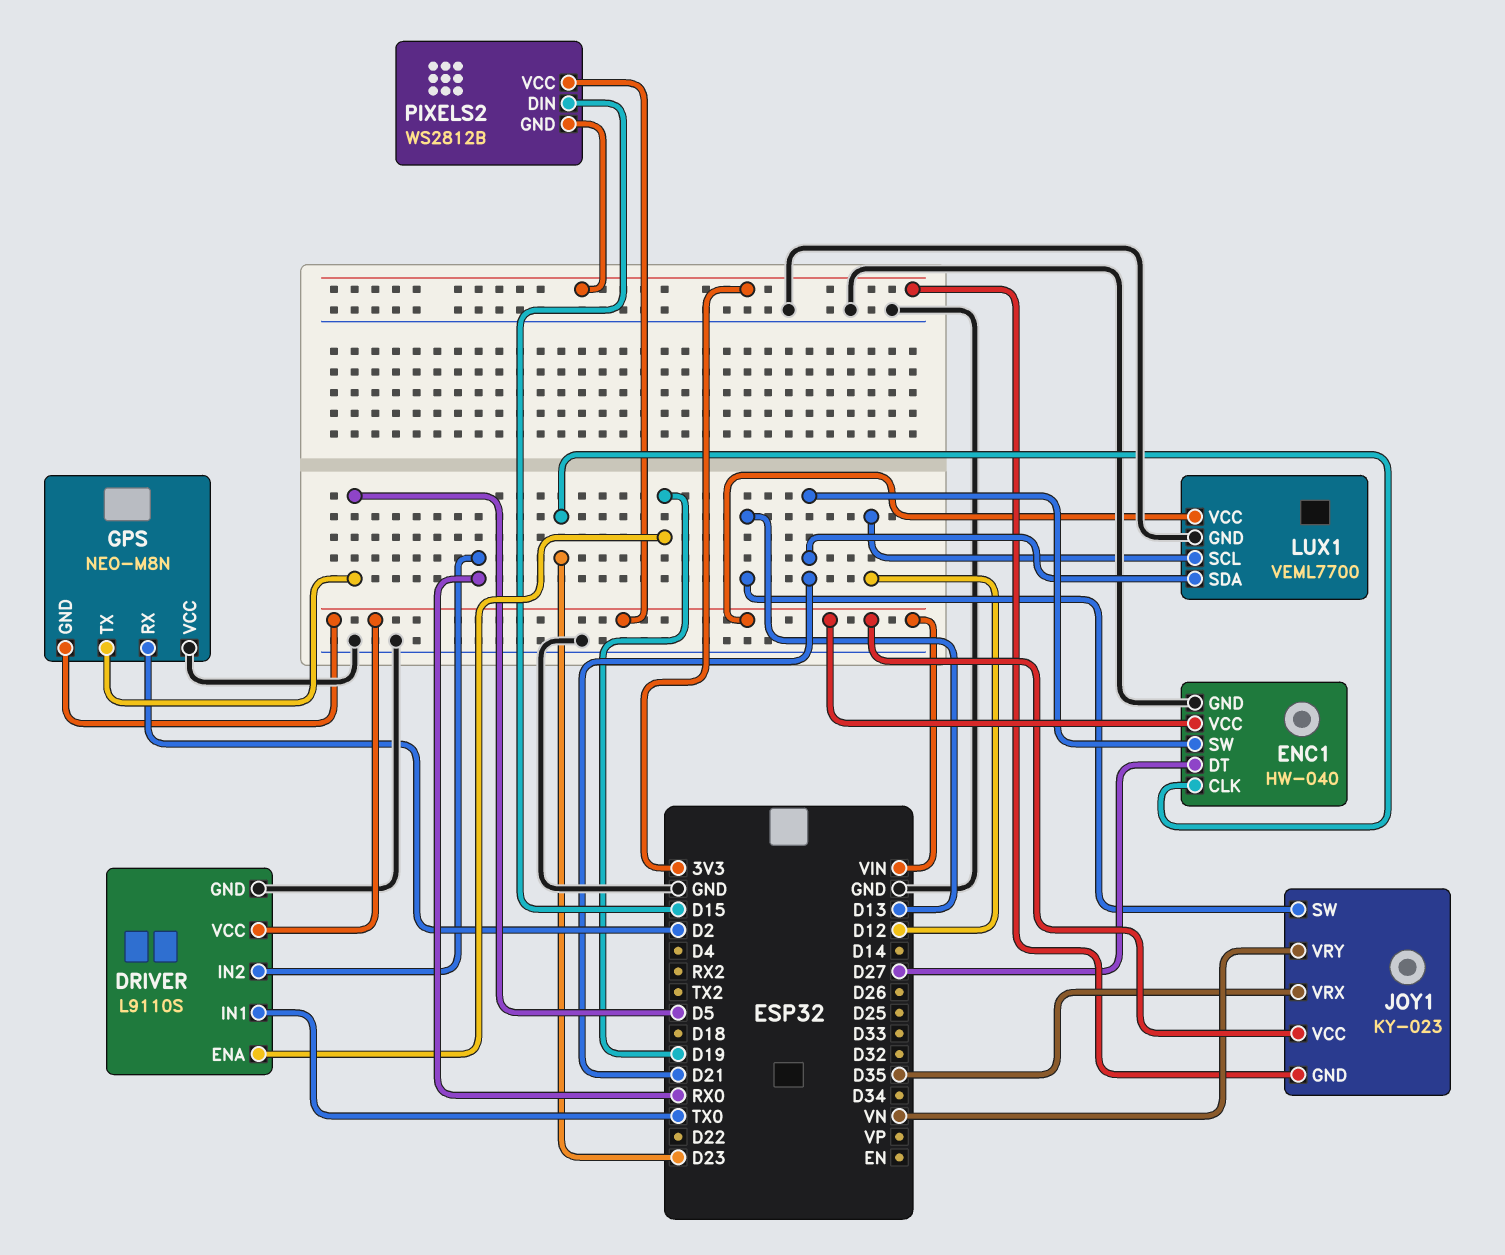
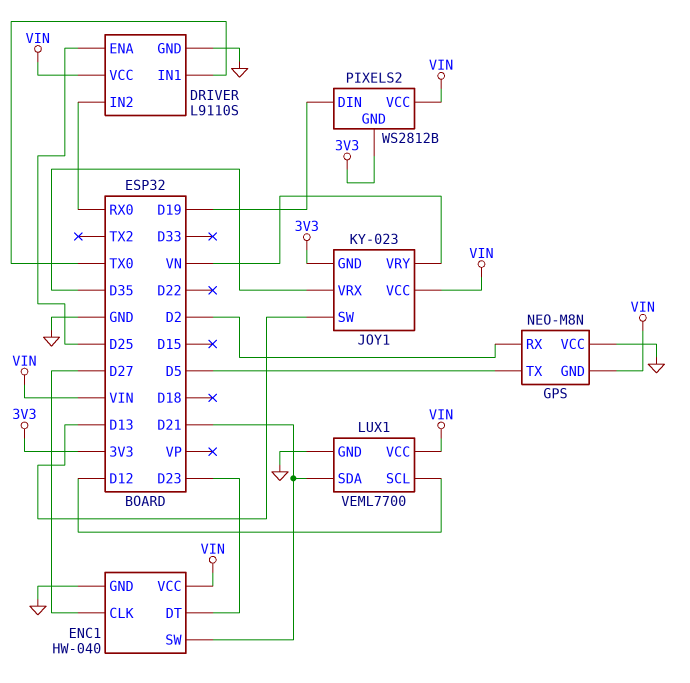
DRIVER pin ENA: D19 -> D25
ENC1 pin CLK: D23 -> D27
ENC1 pin DT: D27 -> D23
PIXELS2 pin DIN: D15 -> D19

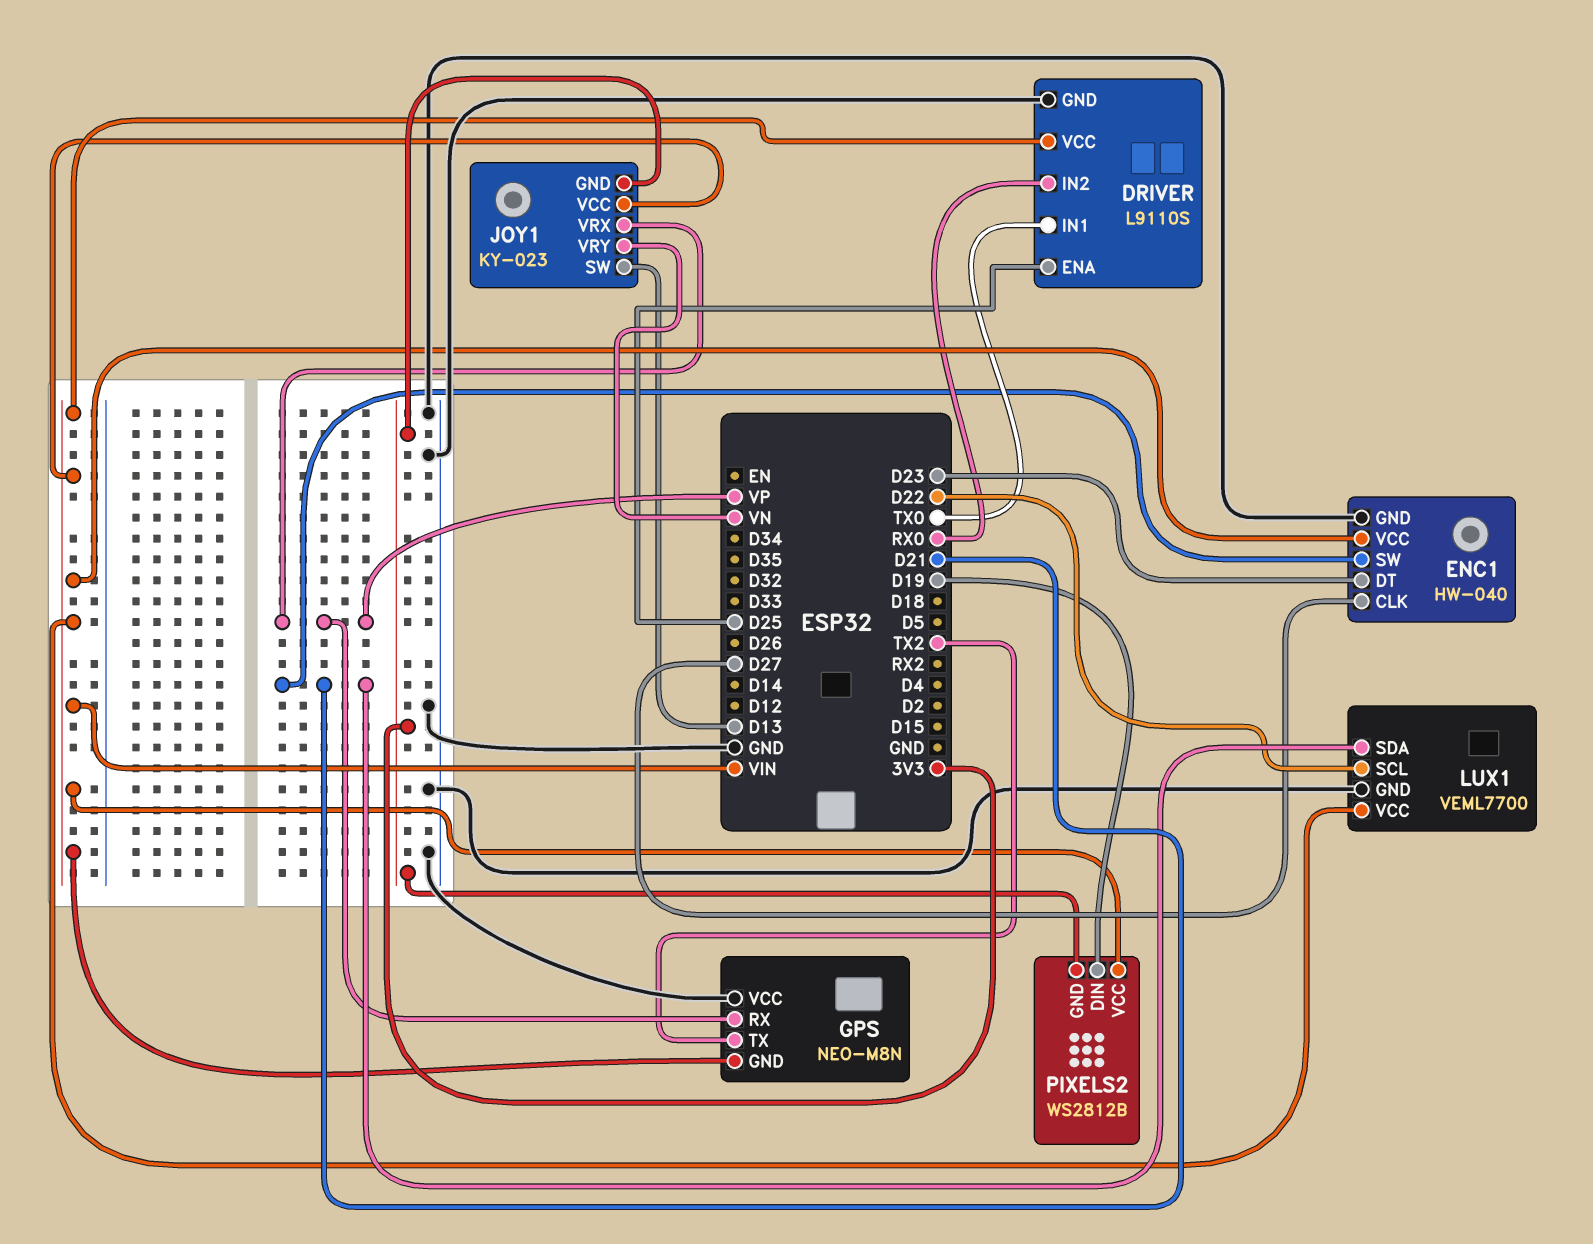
GPS pin RX: D2 -> VP
GPS pin TX: D5 -> TX2
JOY1 pin VRX: D35 -> VP
LUX1 pin SCL: D12 -> D22

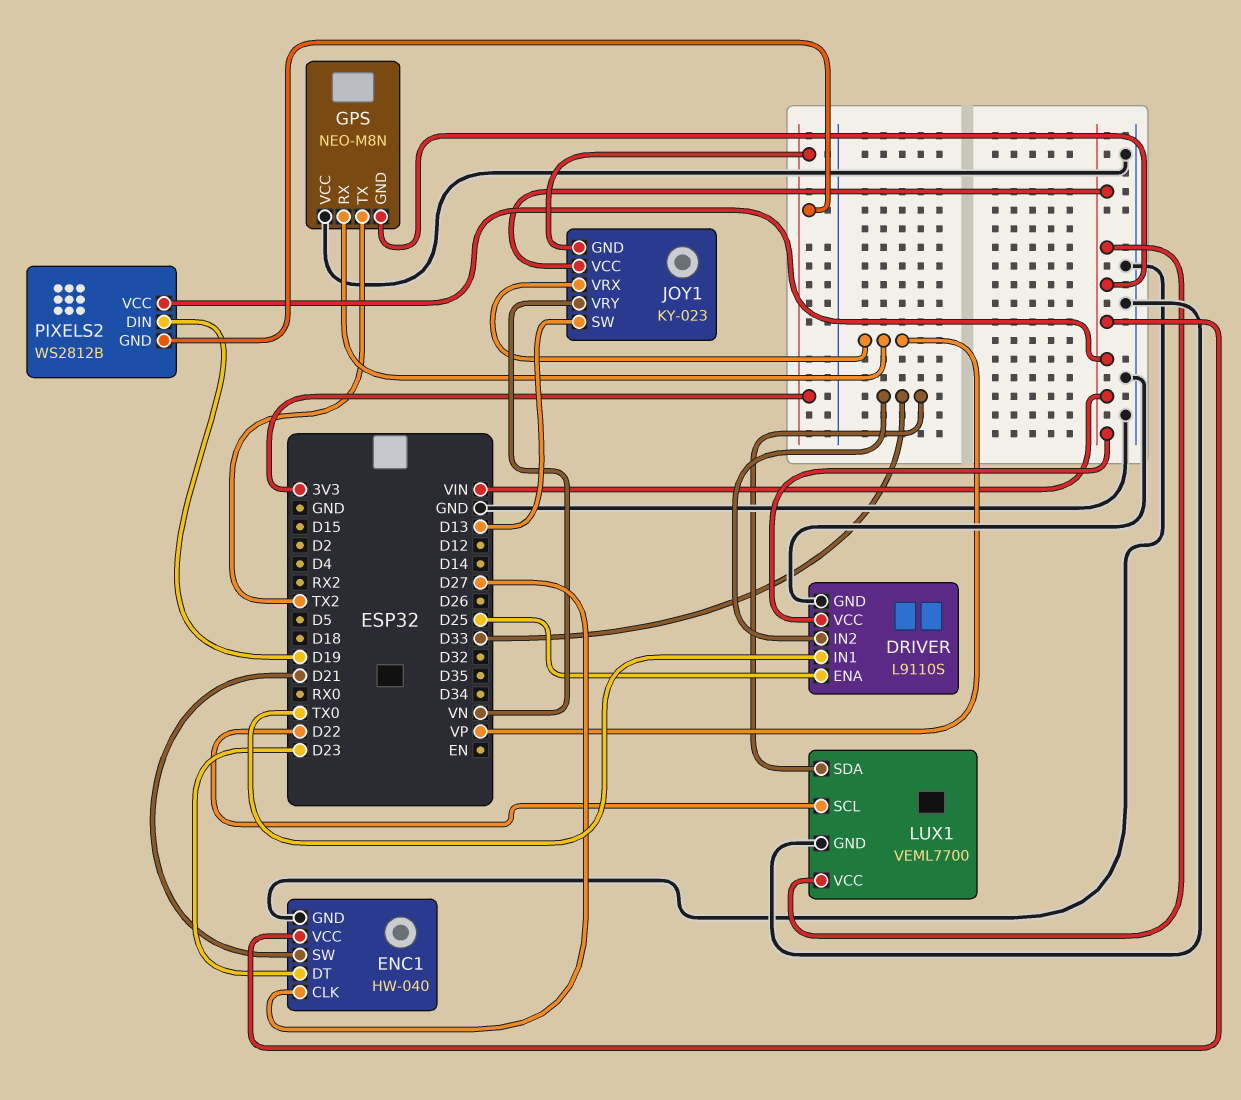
DRIVER pin IN2: RX0 -> D33
LUX1 pin SDA: D21 -> D33

